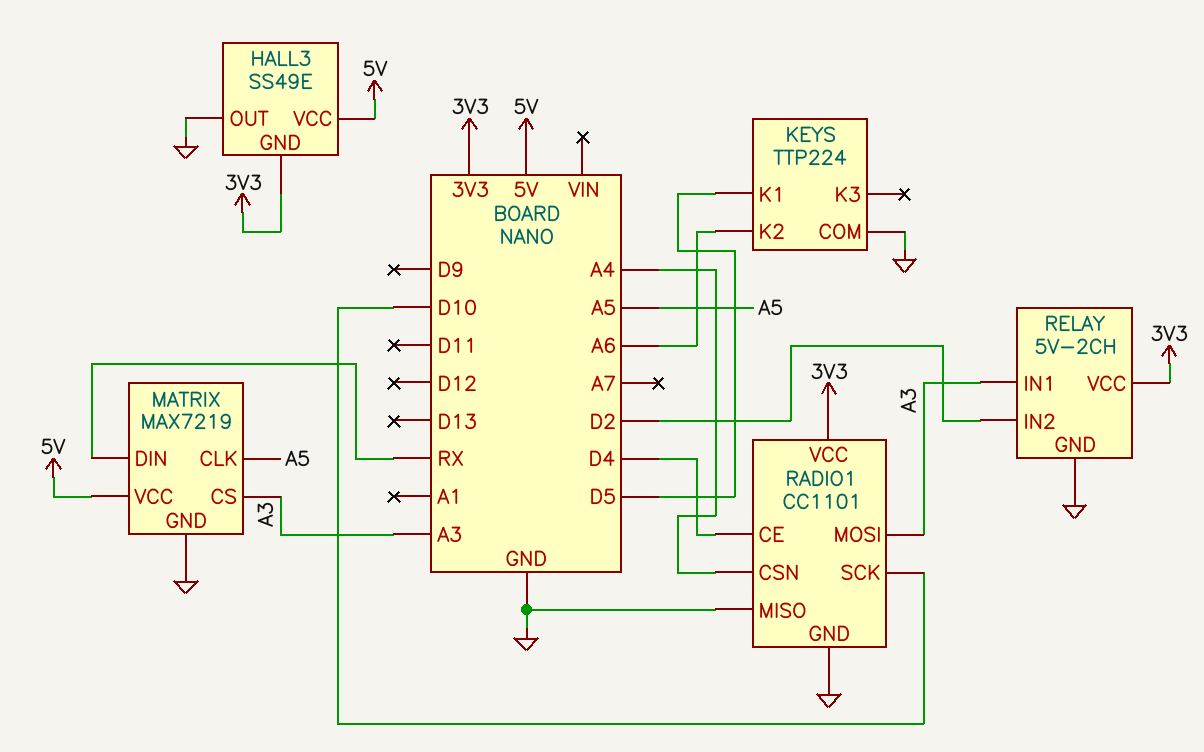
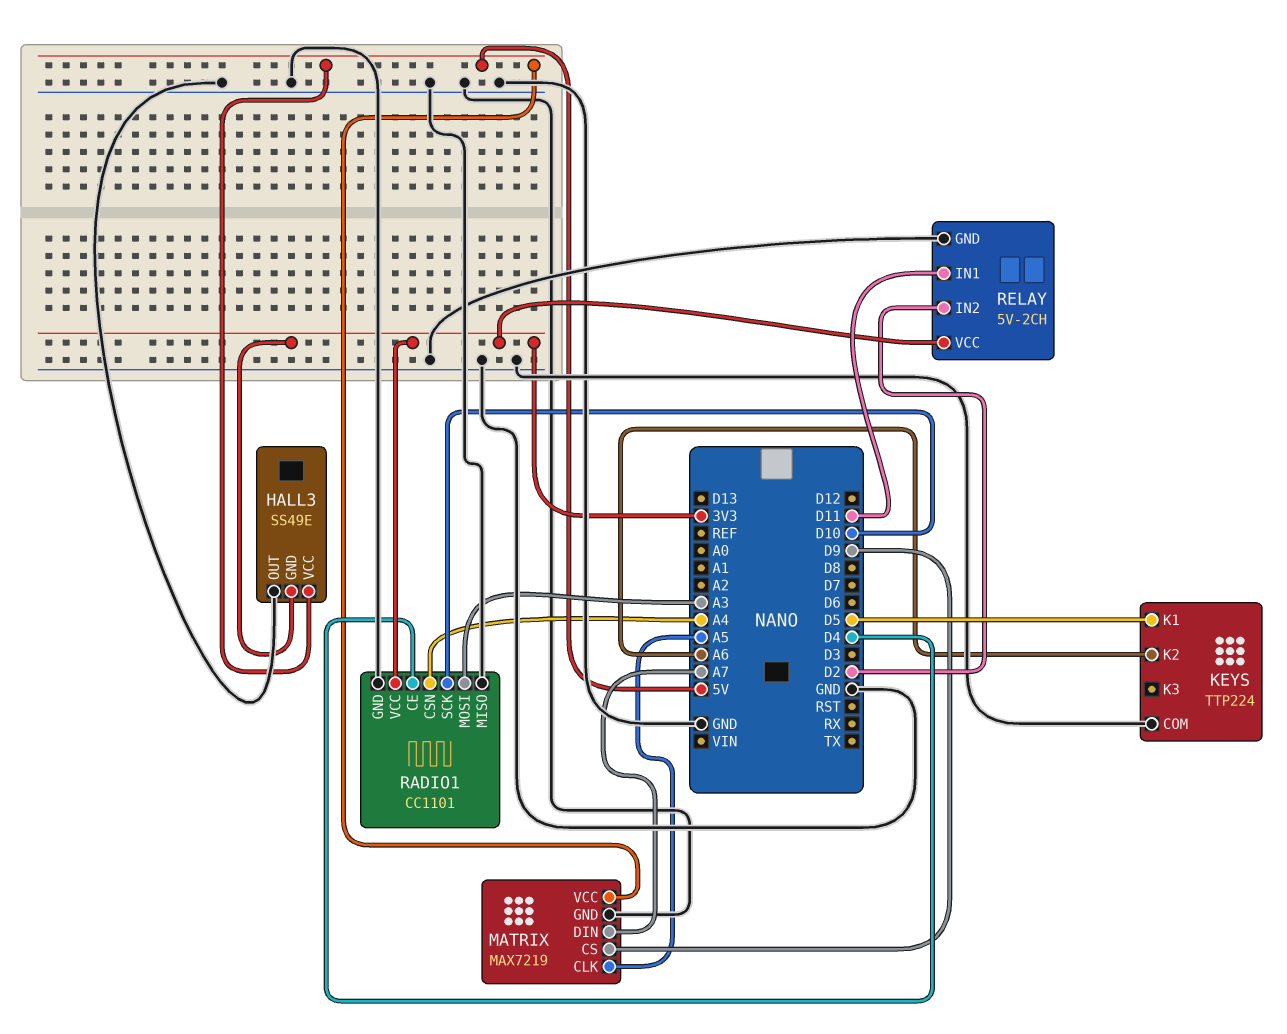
MATRIX pin CS: A3 -> D9
MATRIX pin DIN: RX -> A7
RELAY pin IN1: A3 -> D11

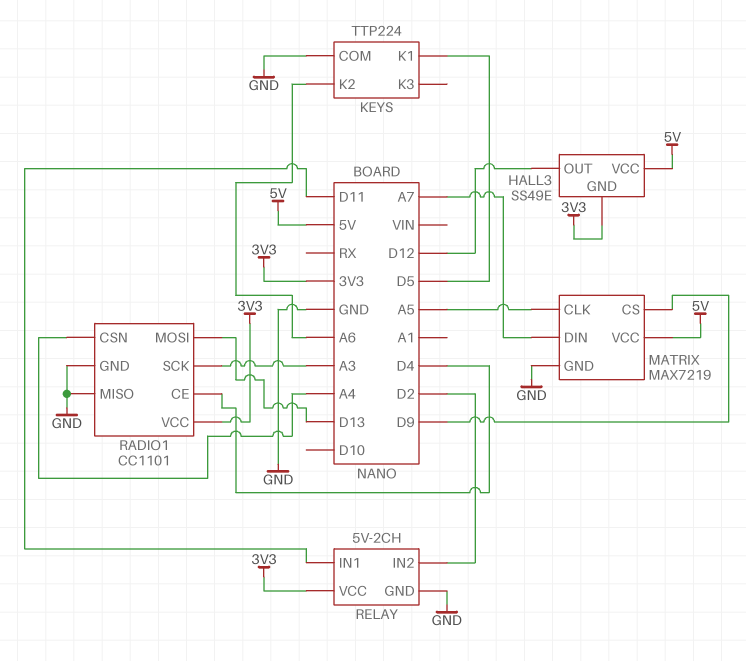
HALL3 pin OUT: GND -> D12
RADIO1 pin MOSI: A3 -> D13
RADIO1 pin SCK: D10 -> A3

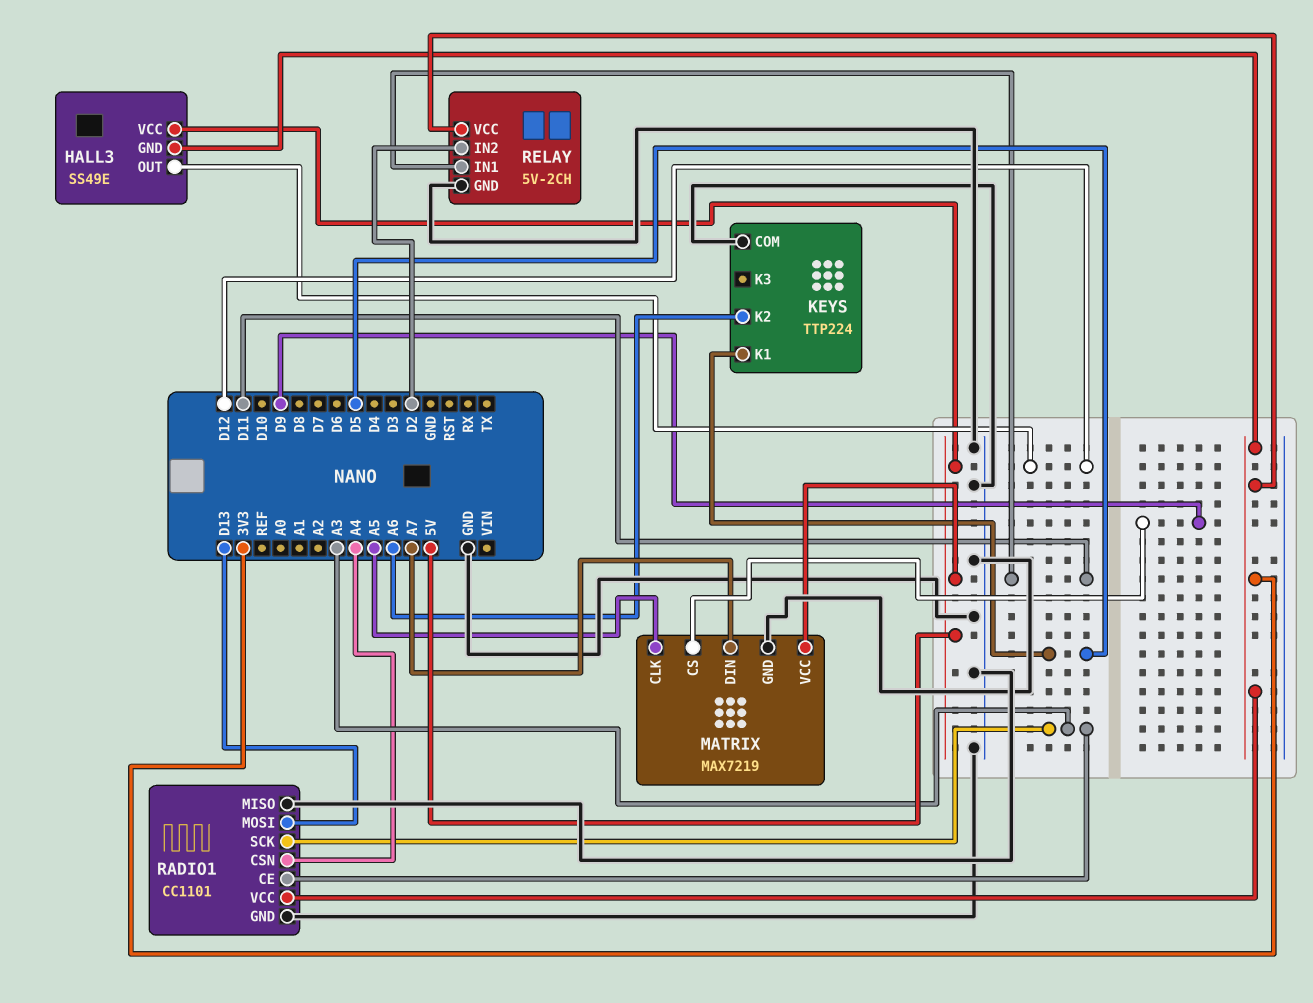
RADIO1 pin CE: D4 -> A3

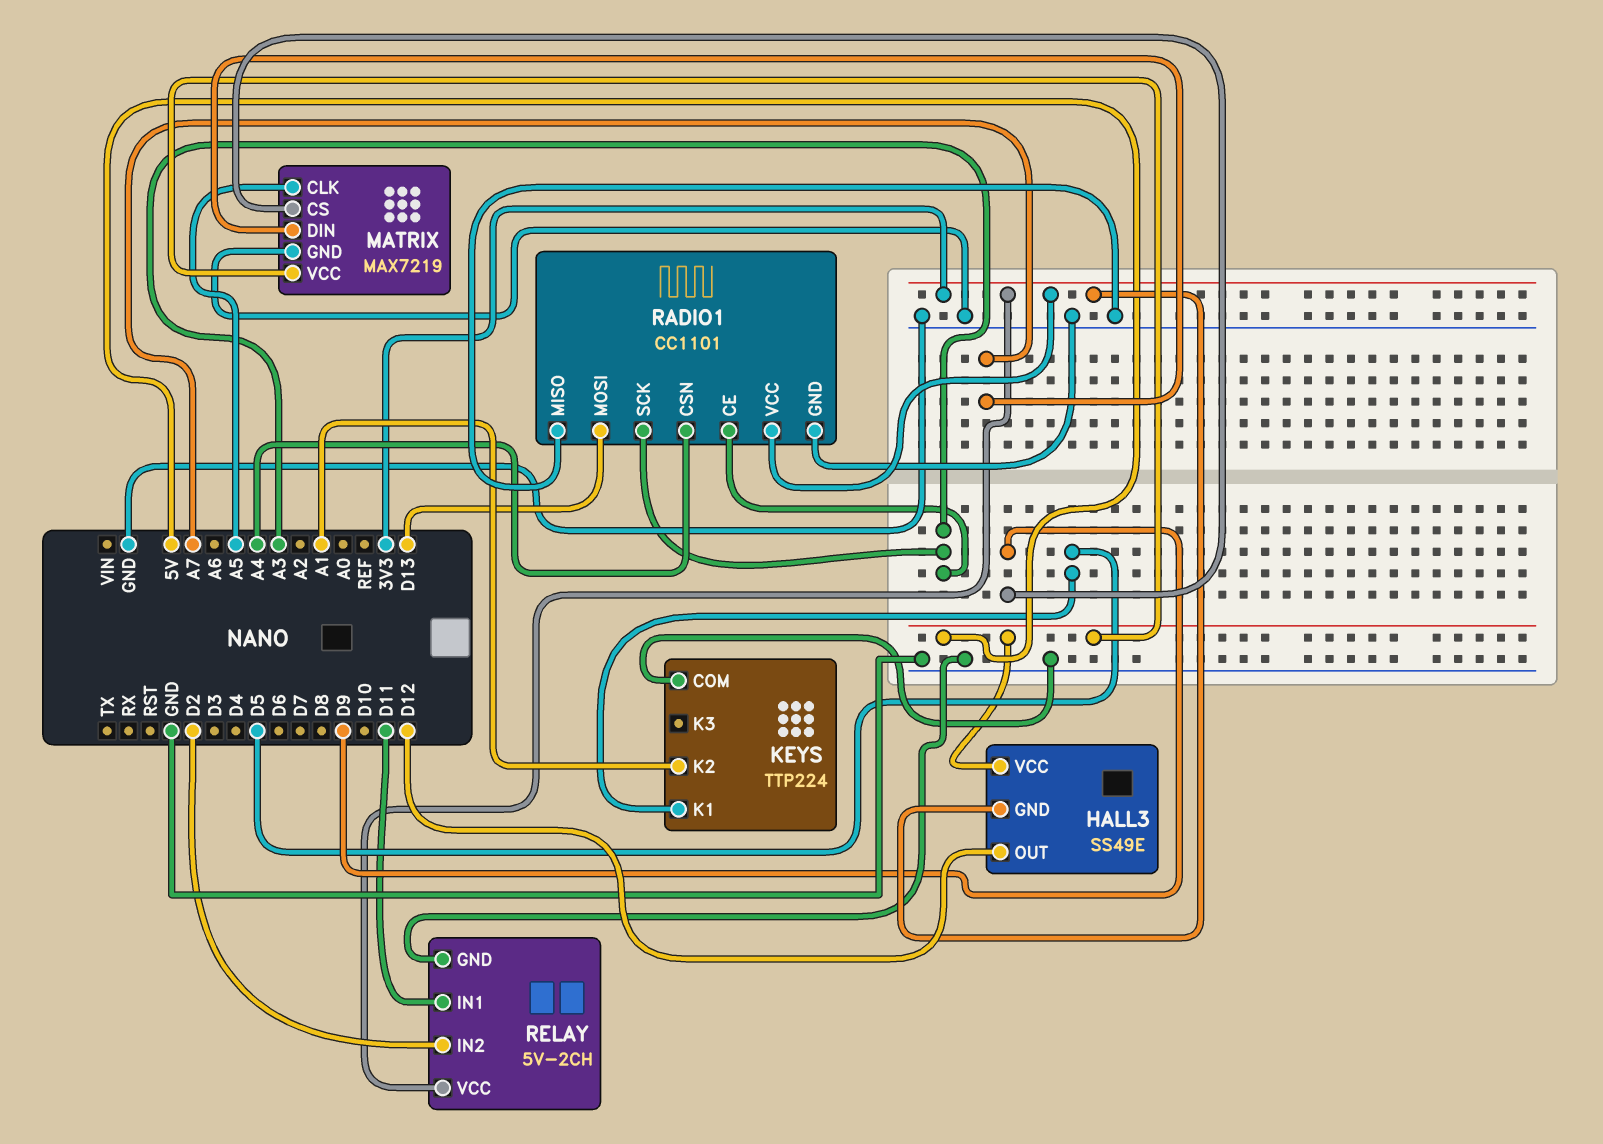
KEYS pin K2: A6 -> A1

